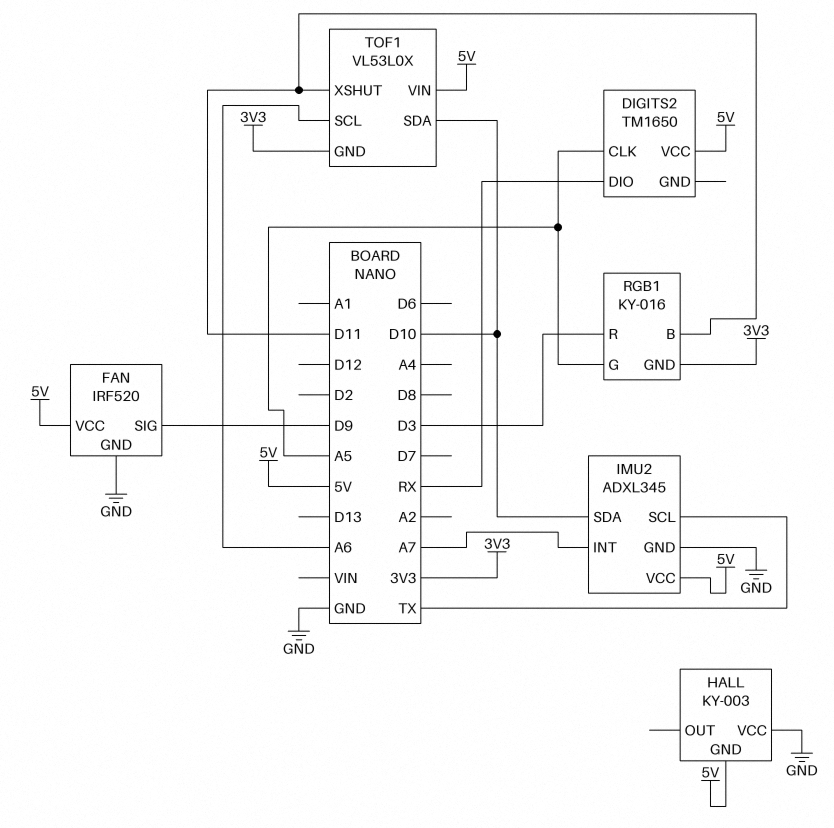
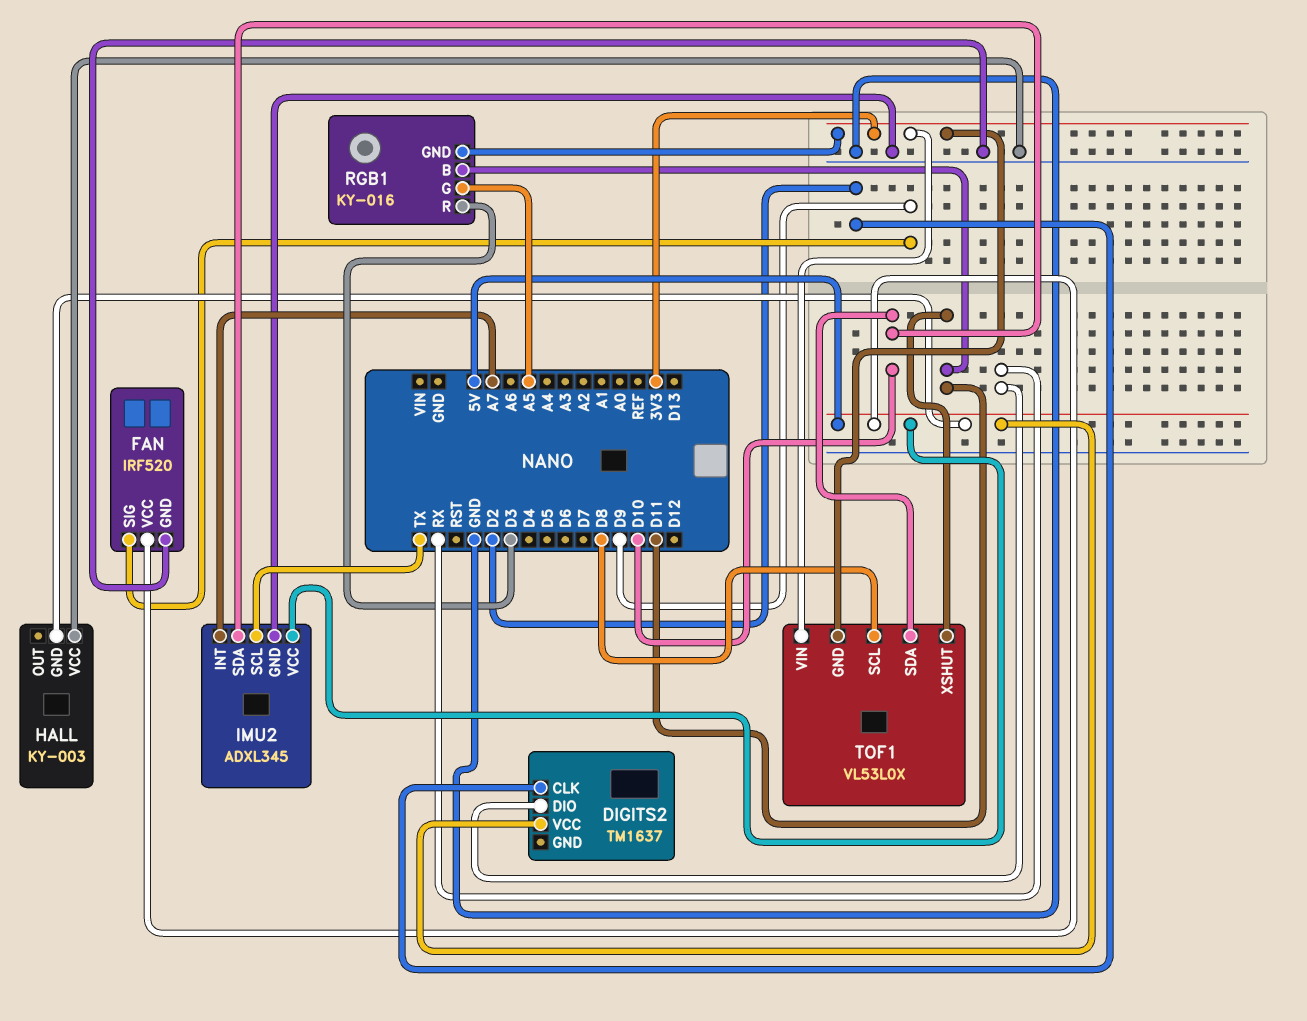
DIGITS2: TM1650 -> TM1637
DIGITS2 pin CLK: A5 -> D2
TOF1 pin SCL: A6 -> D8
TOF1 pin VIN: 5V -> 3V3

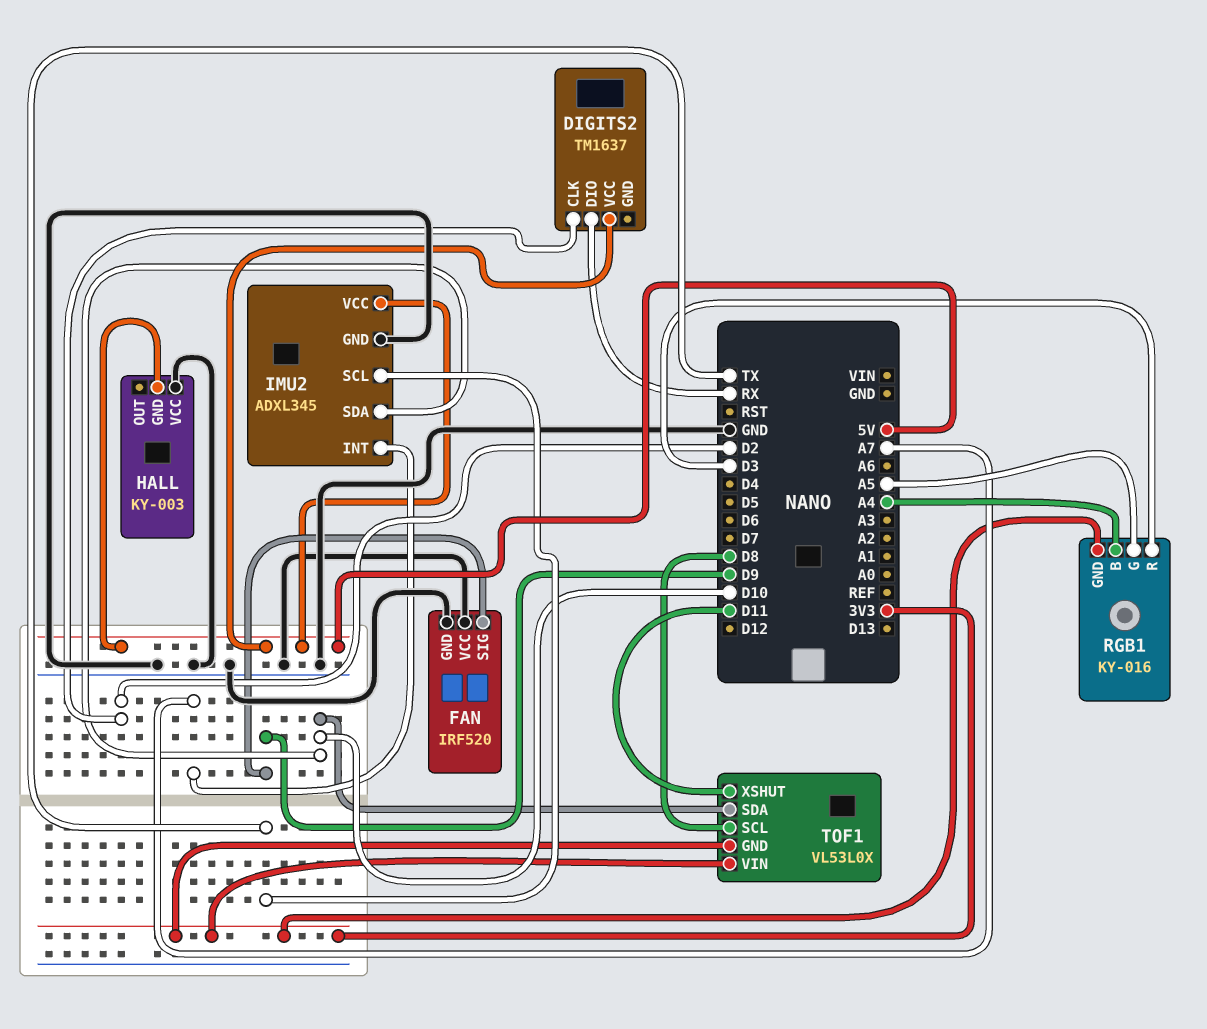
FAN pin VCC: 5V -> GND
RGB1 pin B: D11 -> A4

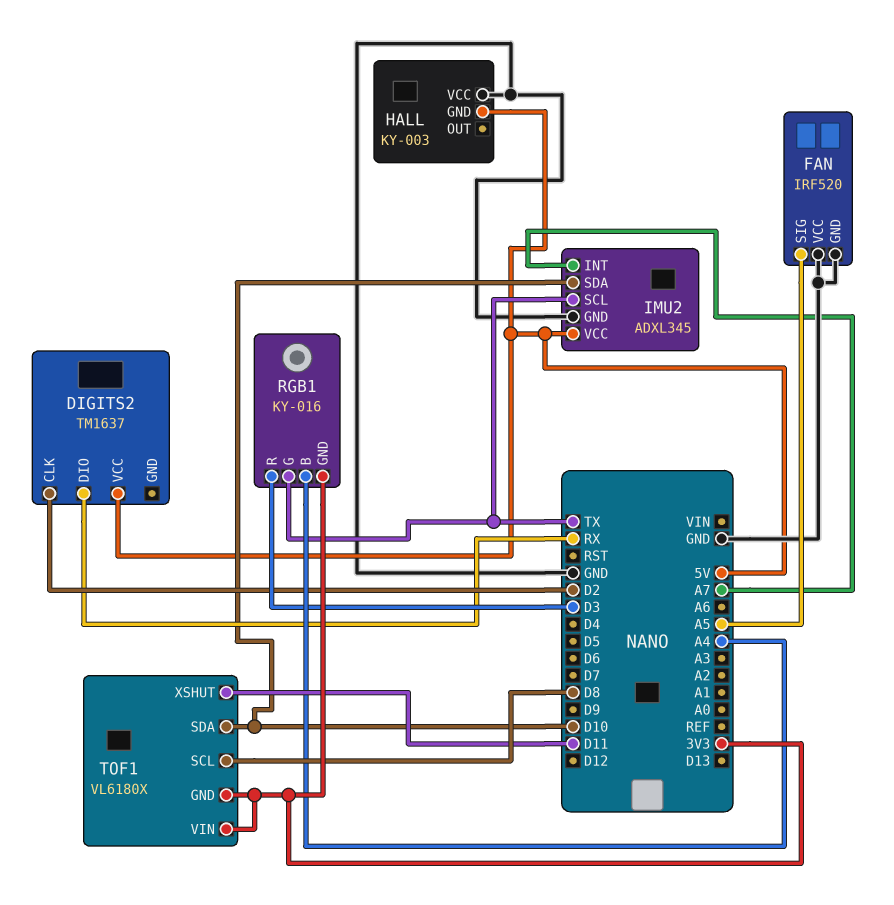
FAN pin SIG: D9 -> A5
RGB1 pin G: A5 -> TX
TOF1: VL53L0X -> VL6180X

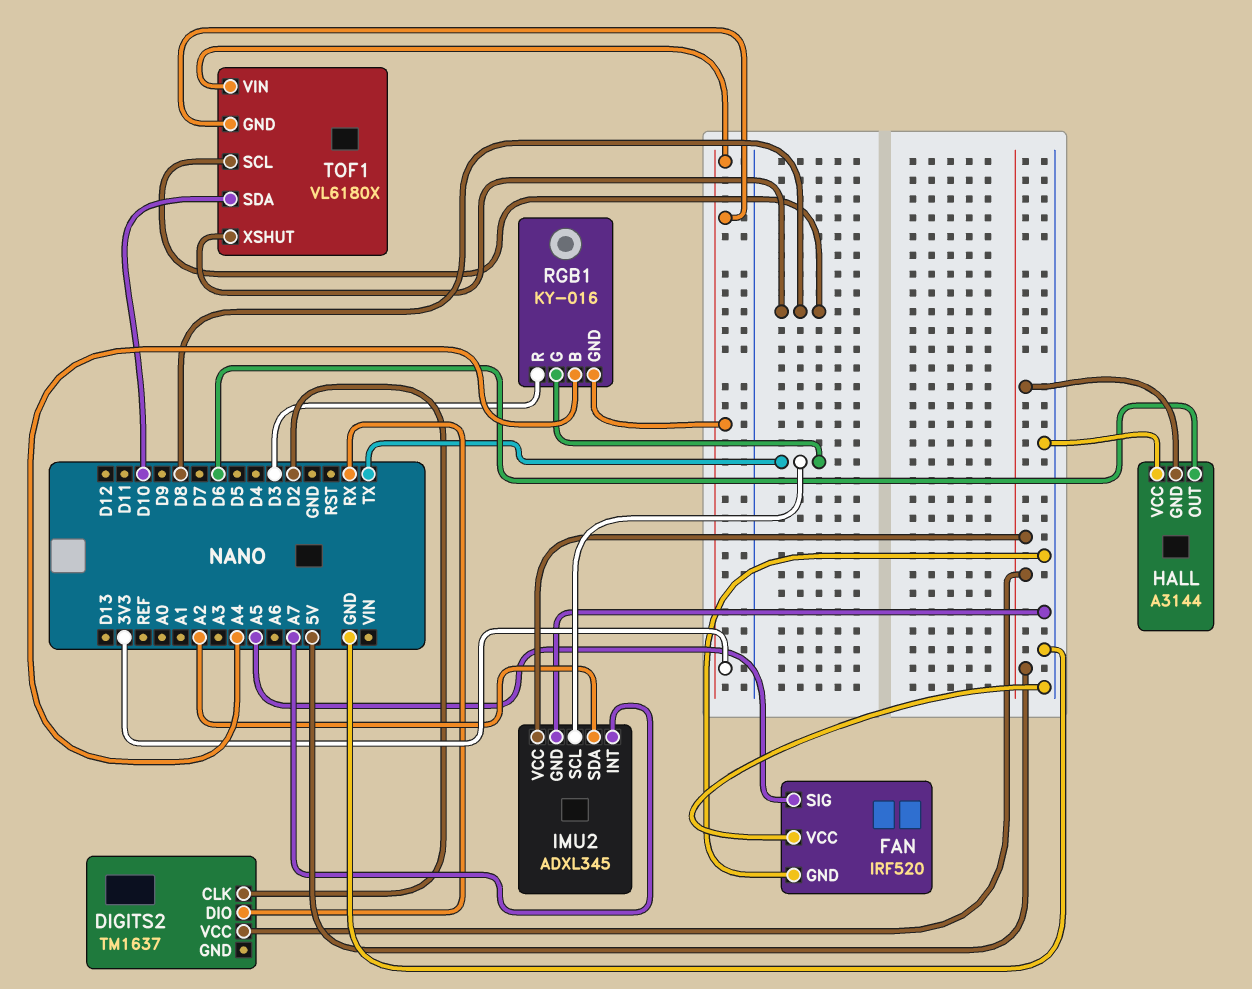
HALL: KY-003 -> A3144
HALL pin OUT: none -> D6
IMU2 pin SDA: D10 -> A2
TOF1 pin XSHUT: D11 -> D8

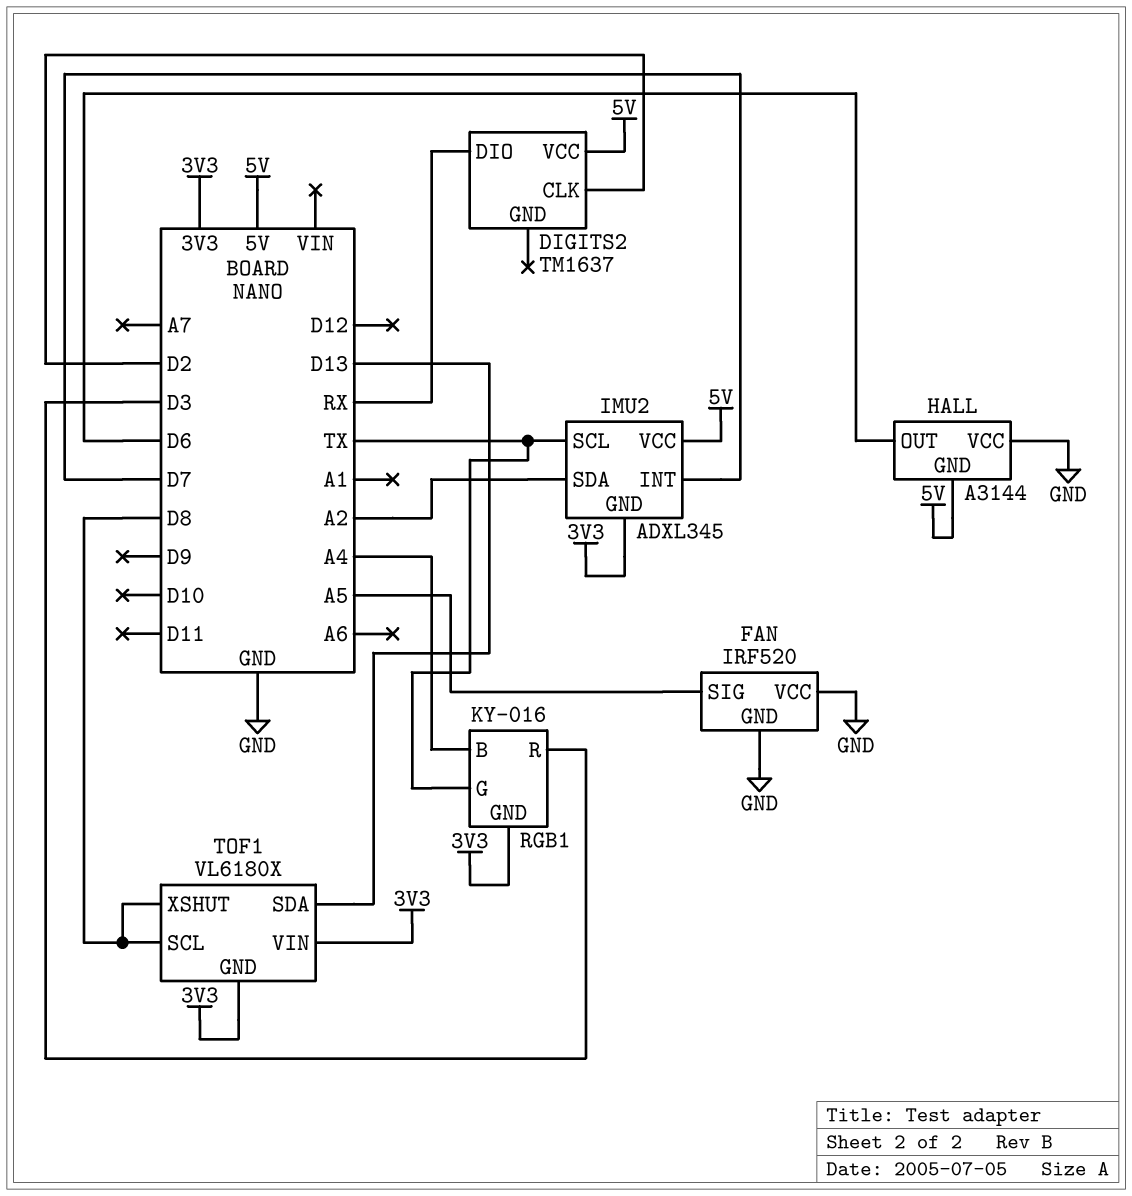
IMU2 pin GND: GND -> 3V3
IMU2 pin INT: A7 -> D7
TOF1 pin SDA: D10 -> D13

